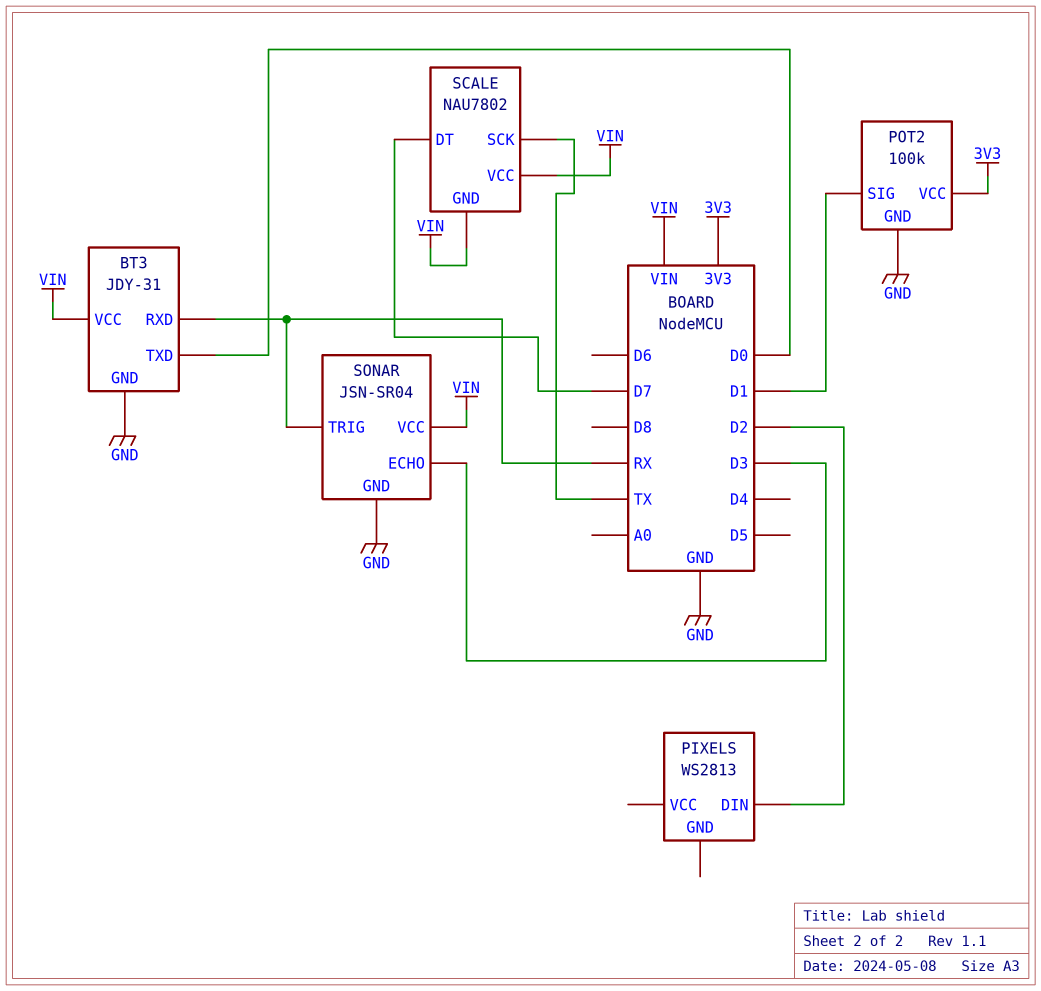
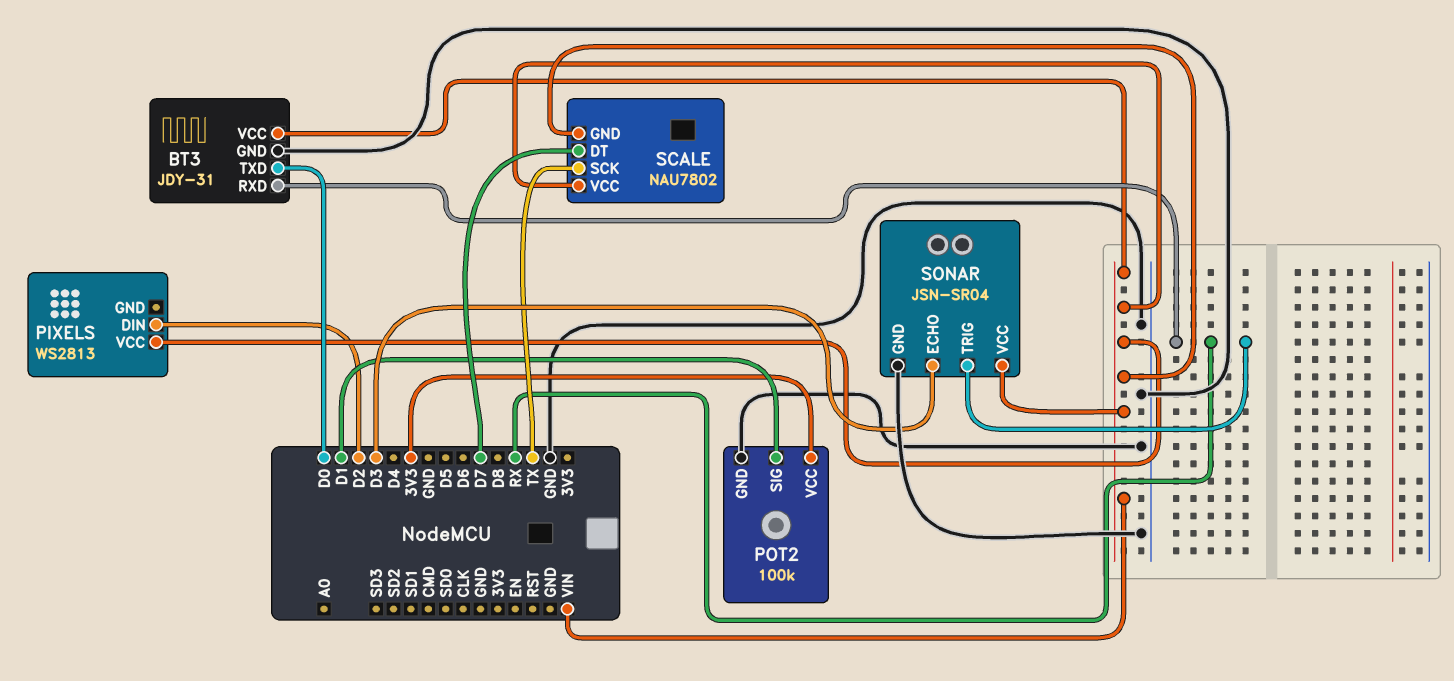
PIXELS pin VCC: none -> VIN

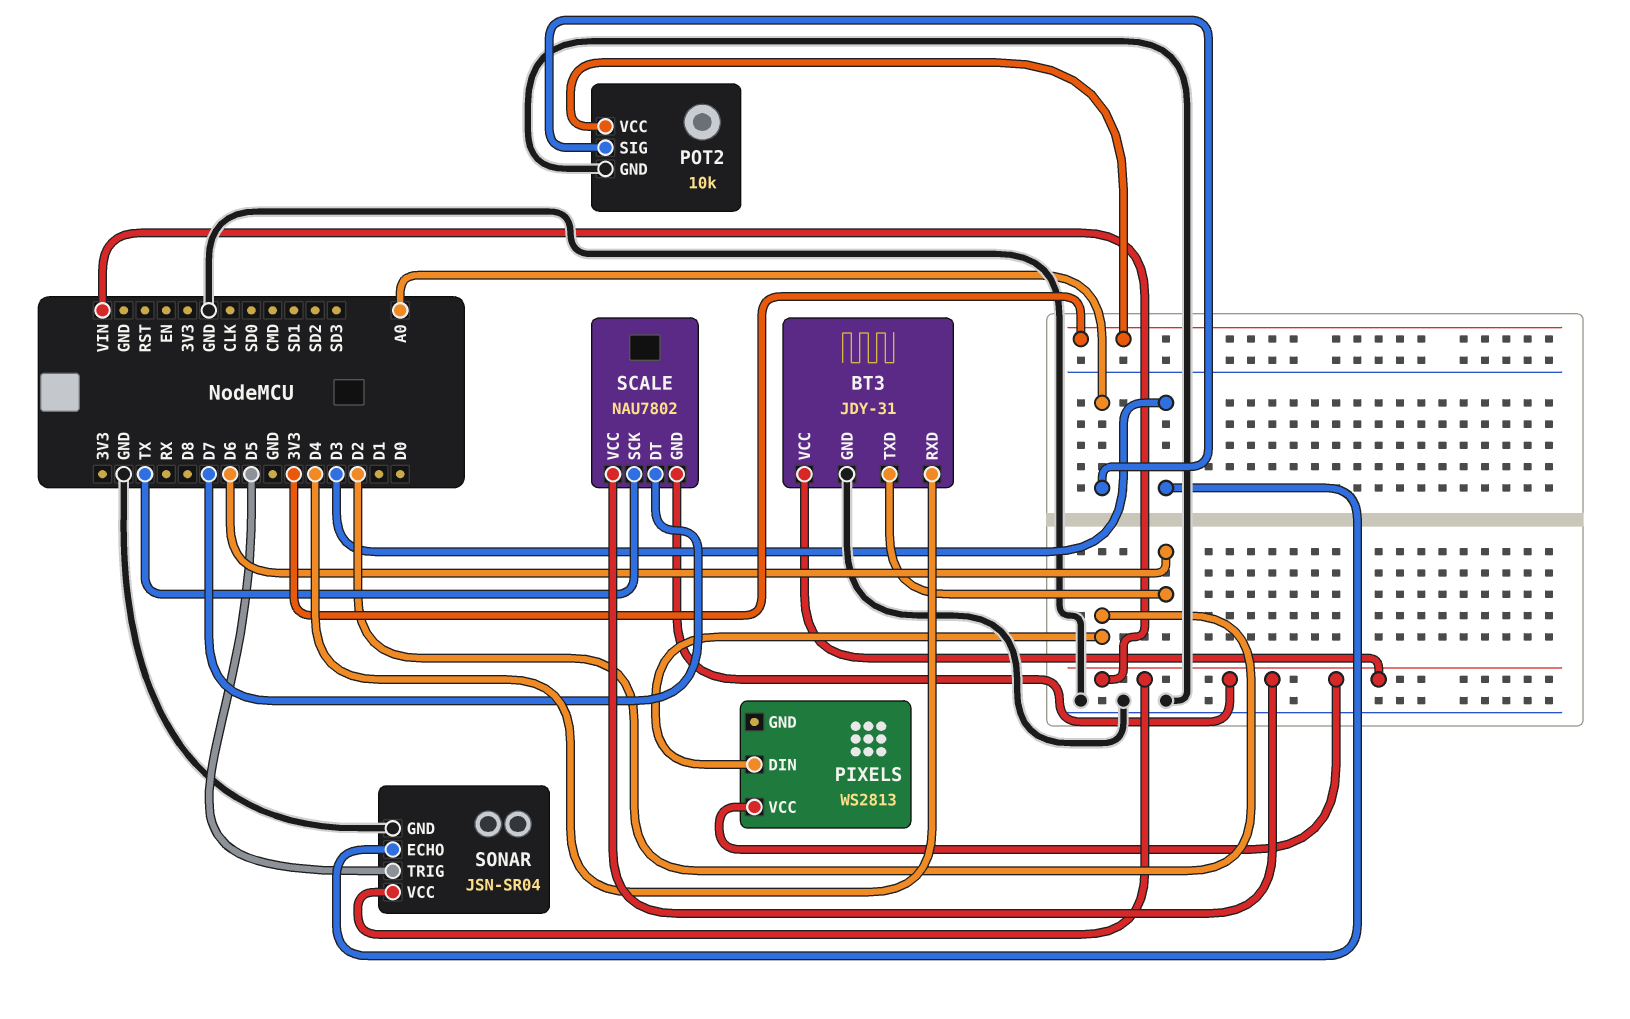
BT3 pin RXD: RX -> D4
BT3 pin TXD: D0 -> D6
POT2: 100k -> 10k
POT2 pin SIG: D1 -> A0
SONAR pin TRIG: RX -> D5

